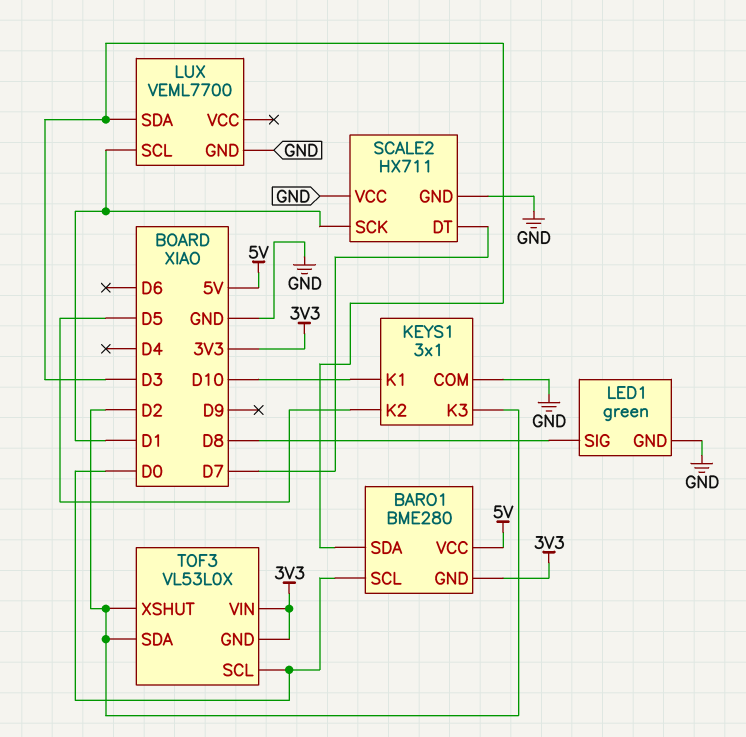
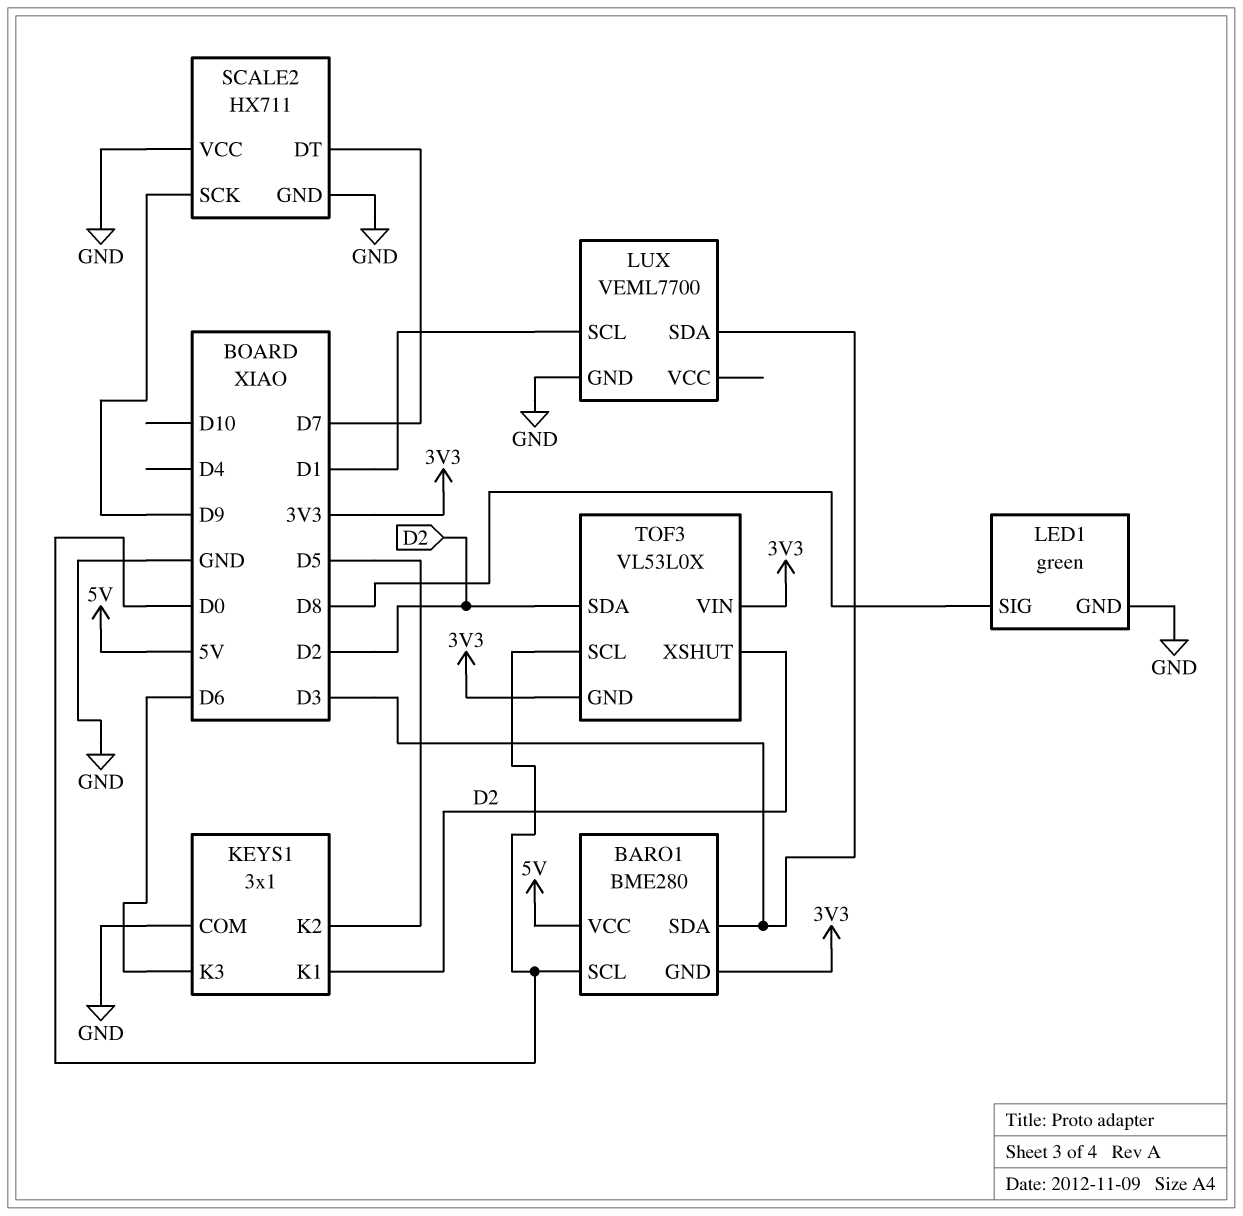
KEYS1 pin K1: D10 -> D2
KEYS1 pin K3: D2 -> D6
SCALE2 pin SCK: D1 -> D9

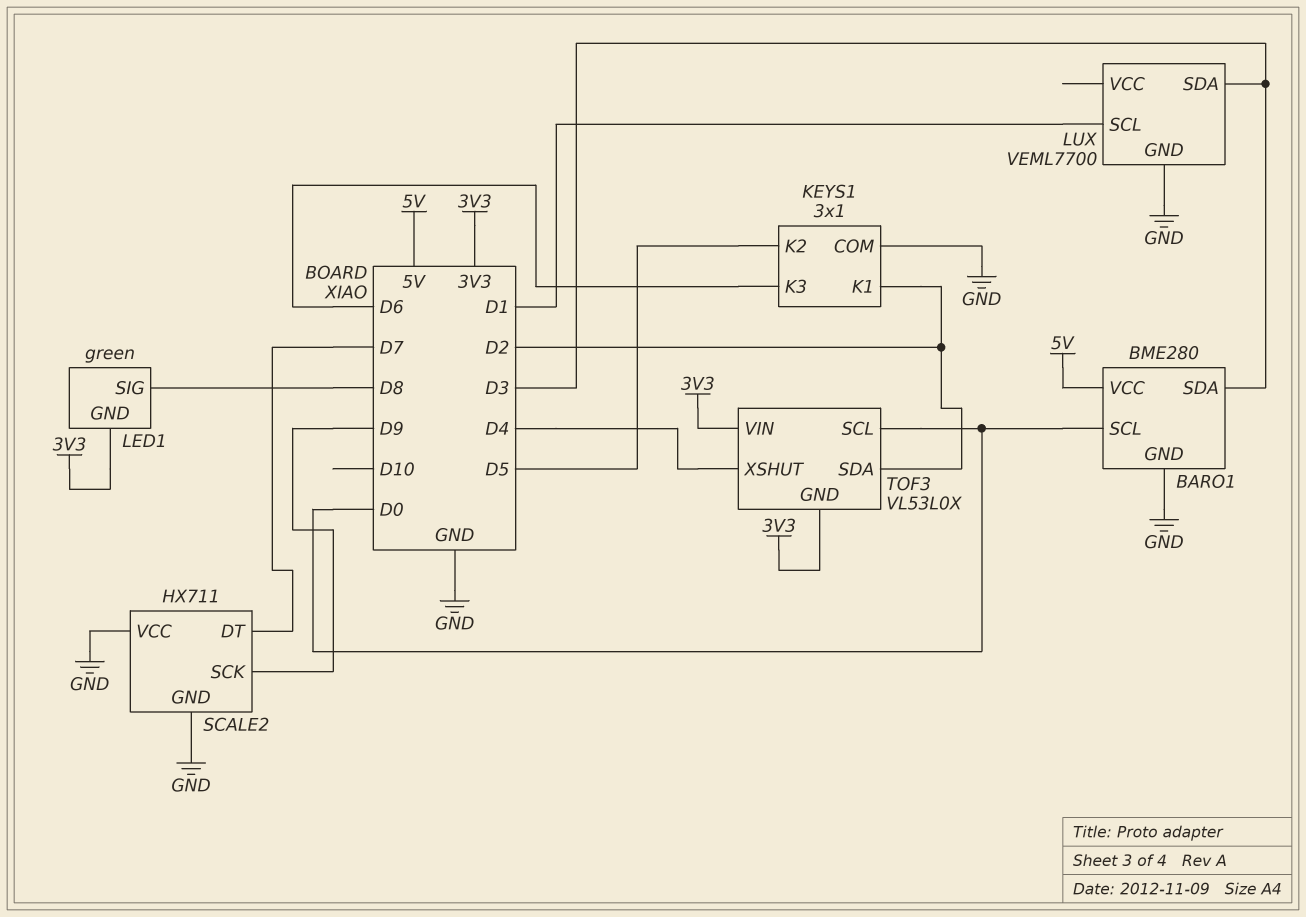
BARO1 pin GND: 3V3 -> GND
LED1 pin GND: GND -> 3V3
TOF3 pin XSHUT: D2 -> D4

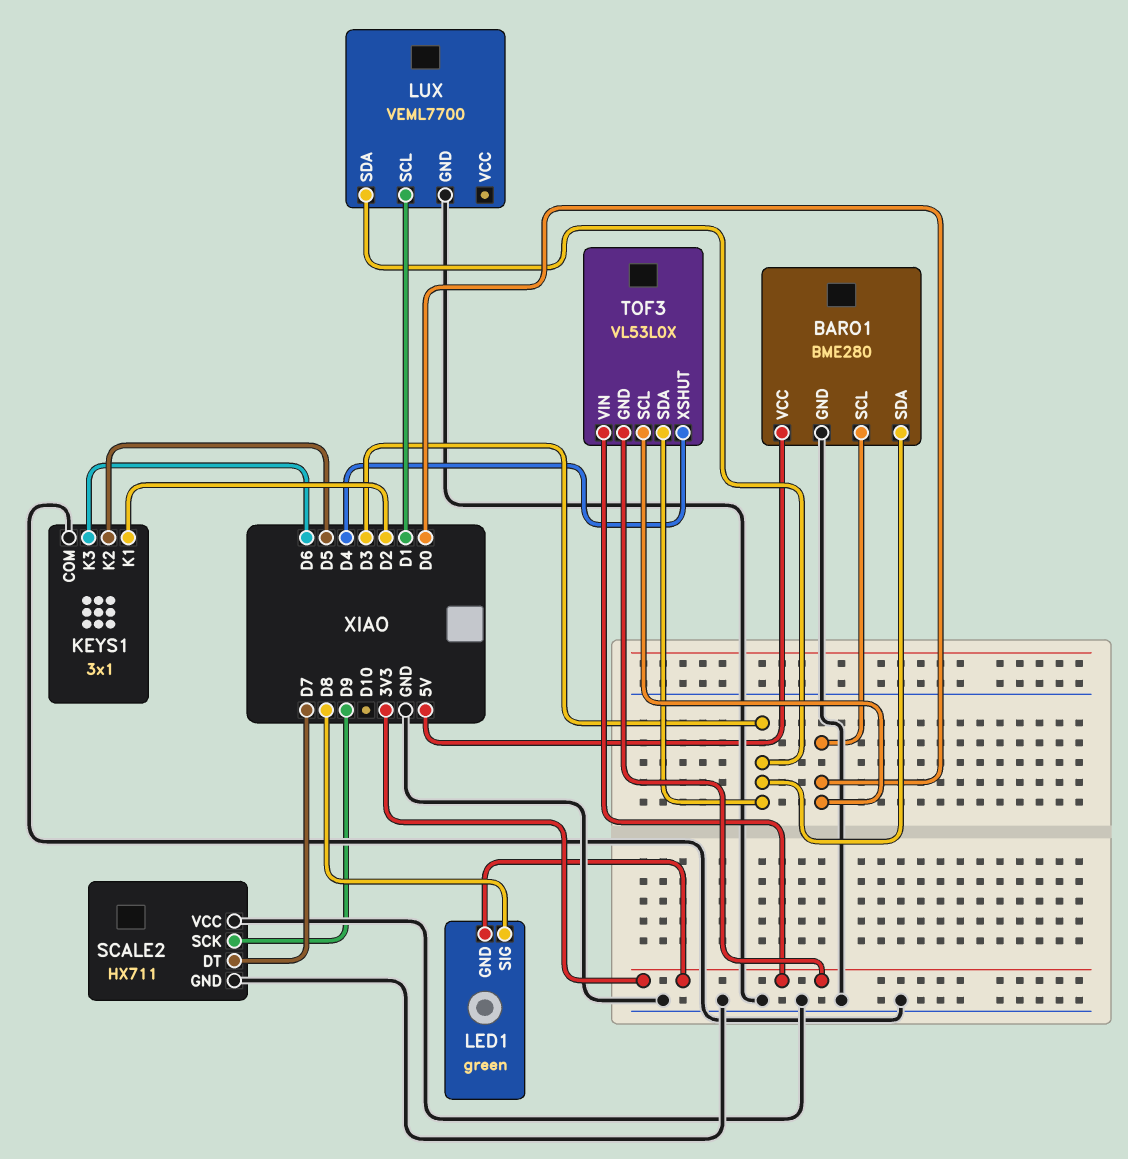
TOF3 pin SDA: D2 -> D3

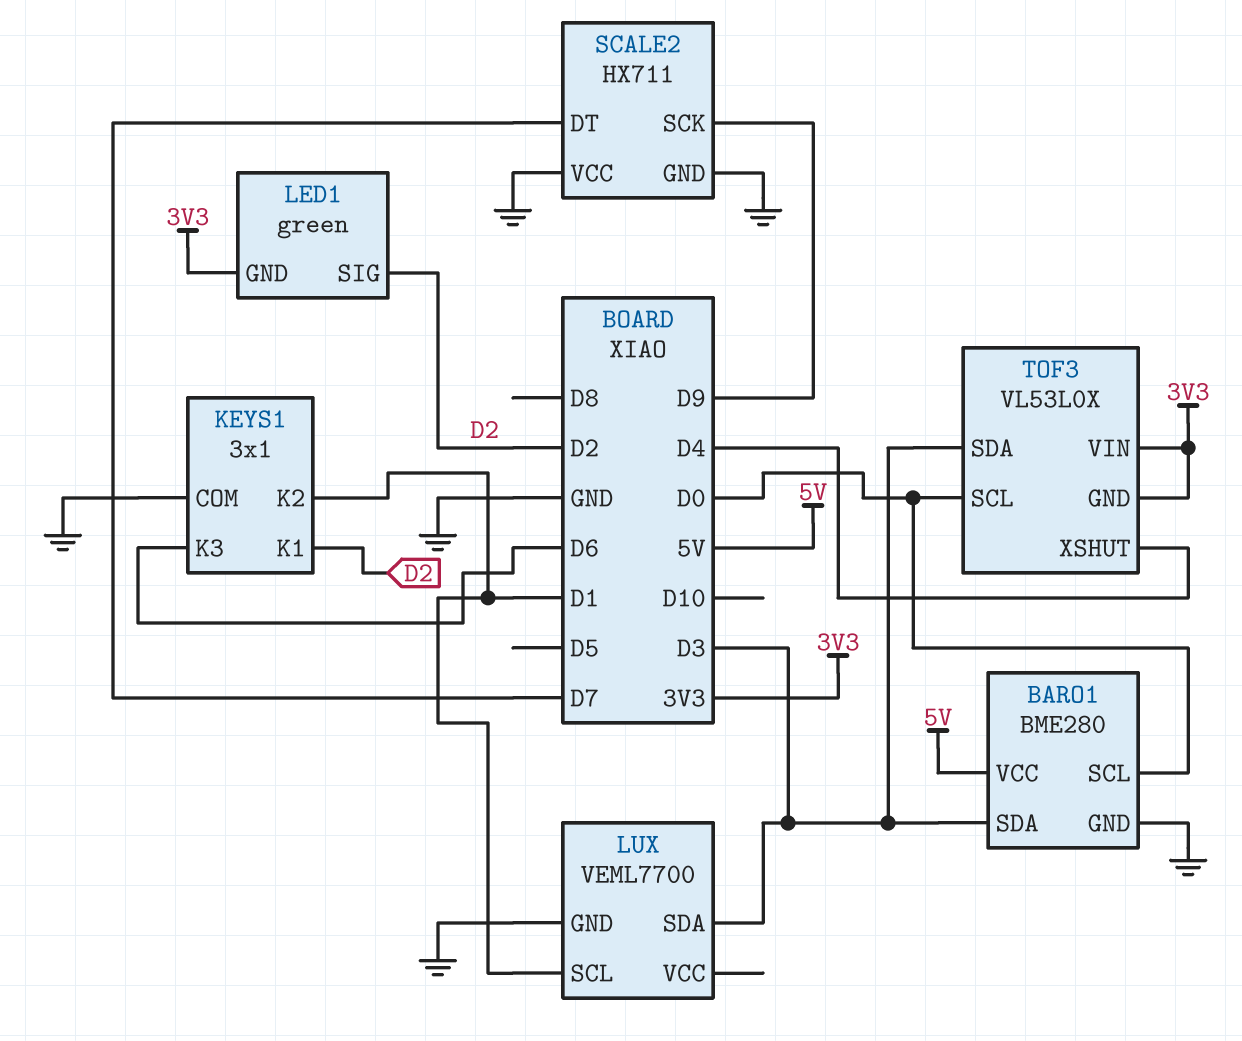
KEYS1 pin K2: D5 -> D1
LED1 pin SIG: D8 -> D2

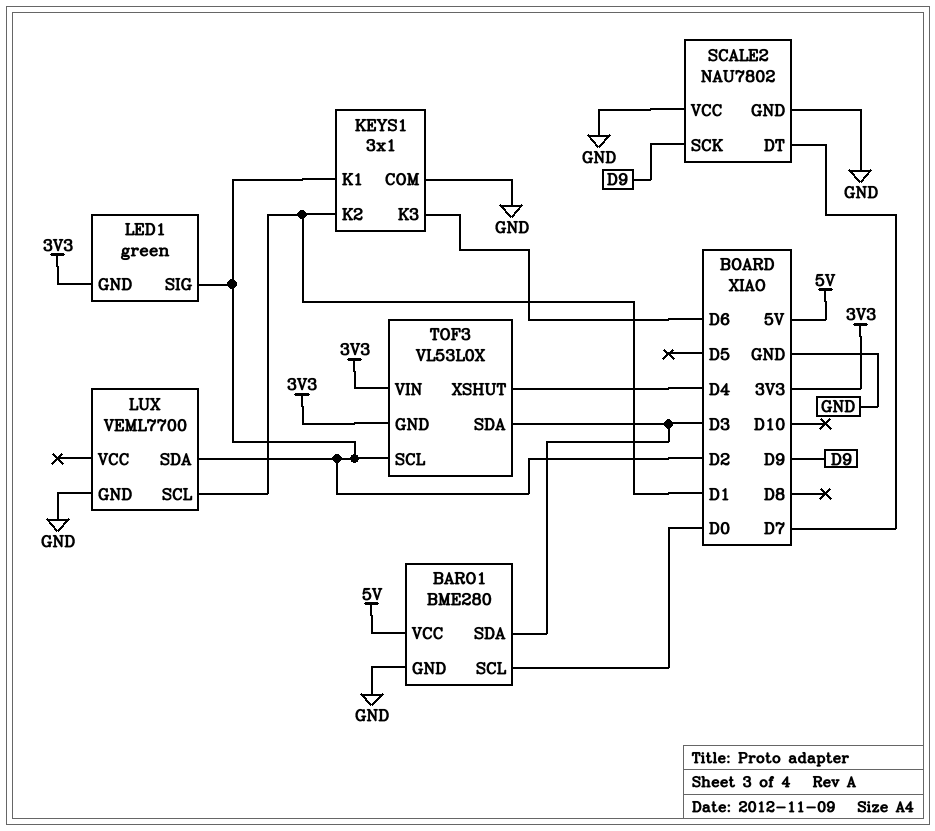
LUX pin SDA: D3 -> D2
SCALE2: HX711 -> NAU7802
TOF3 pin SCL: D0 -> D2

